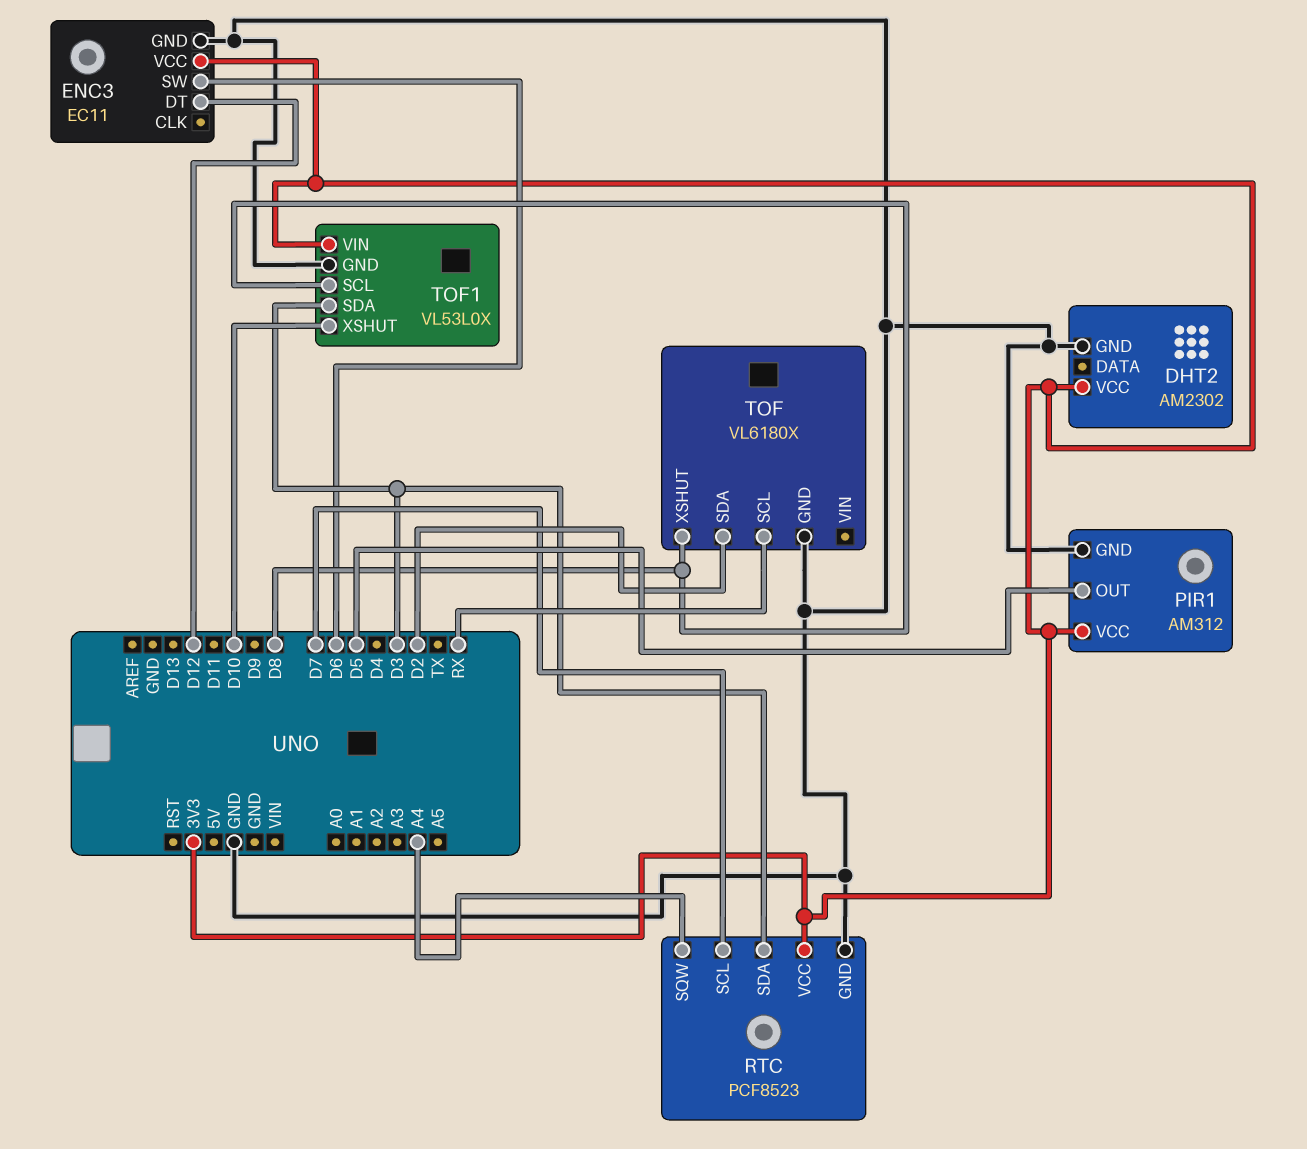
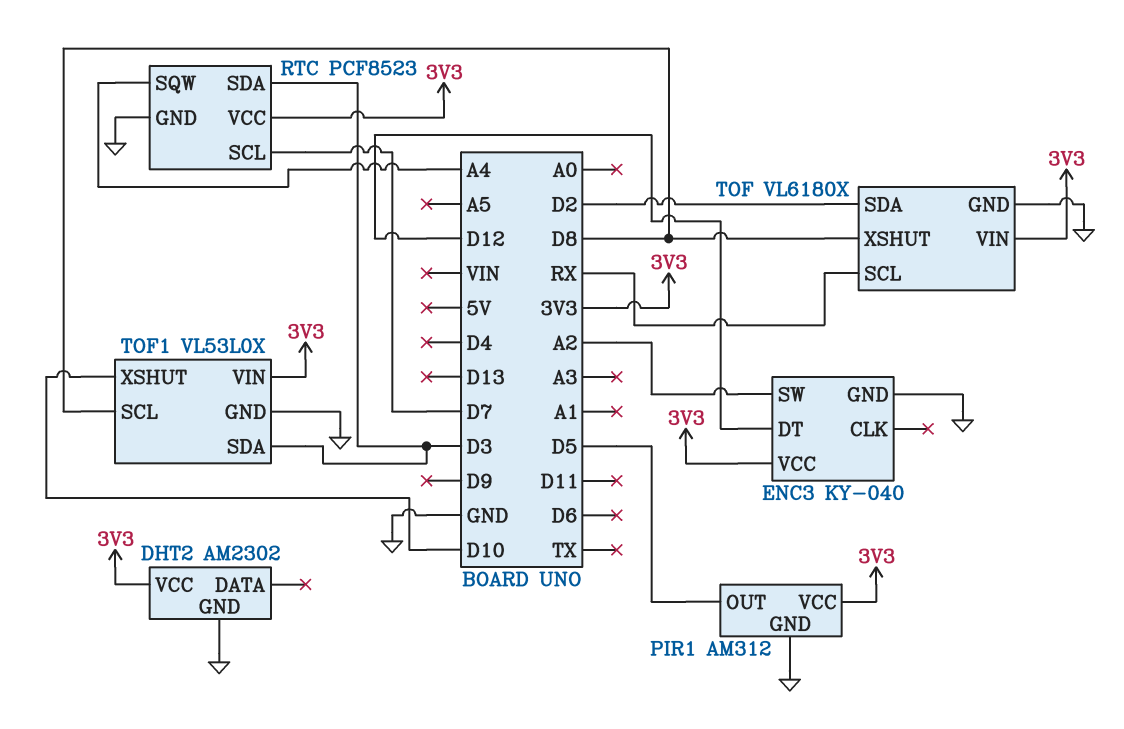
ENC3: EC11 -> KY-040
ENC3 pin SW: D6 -> A2
TOF pin VIN: none -> 3V3

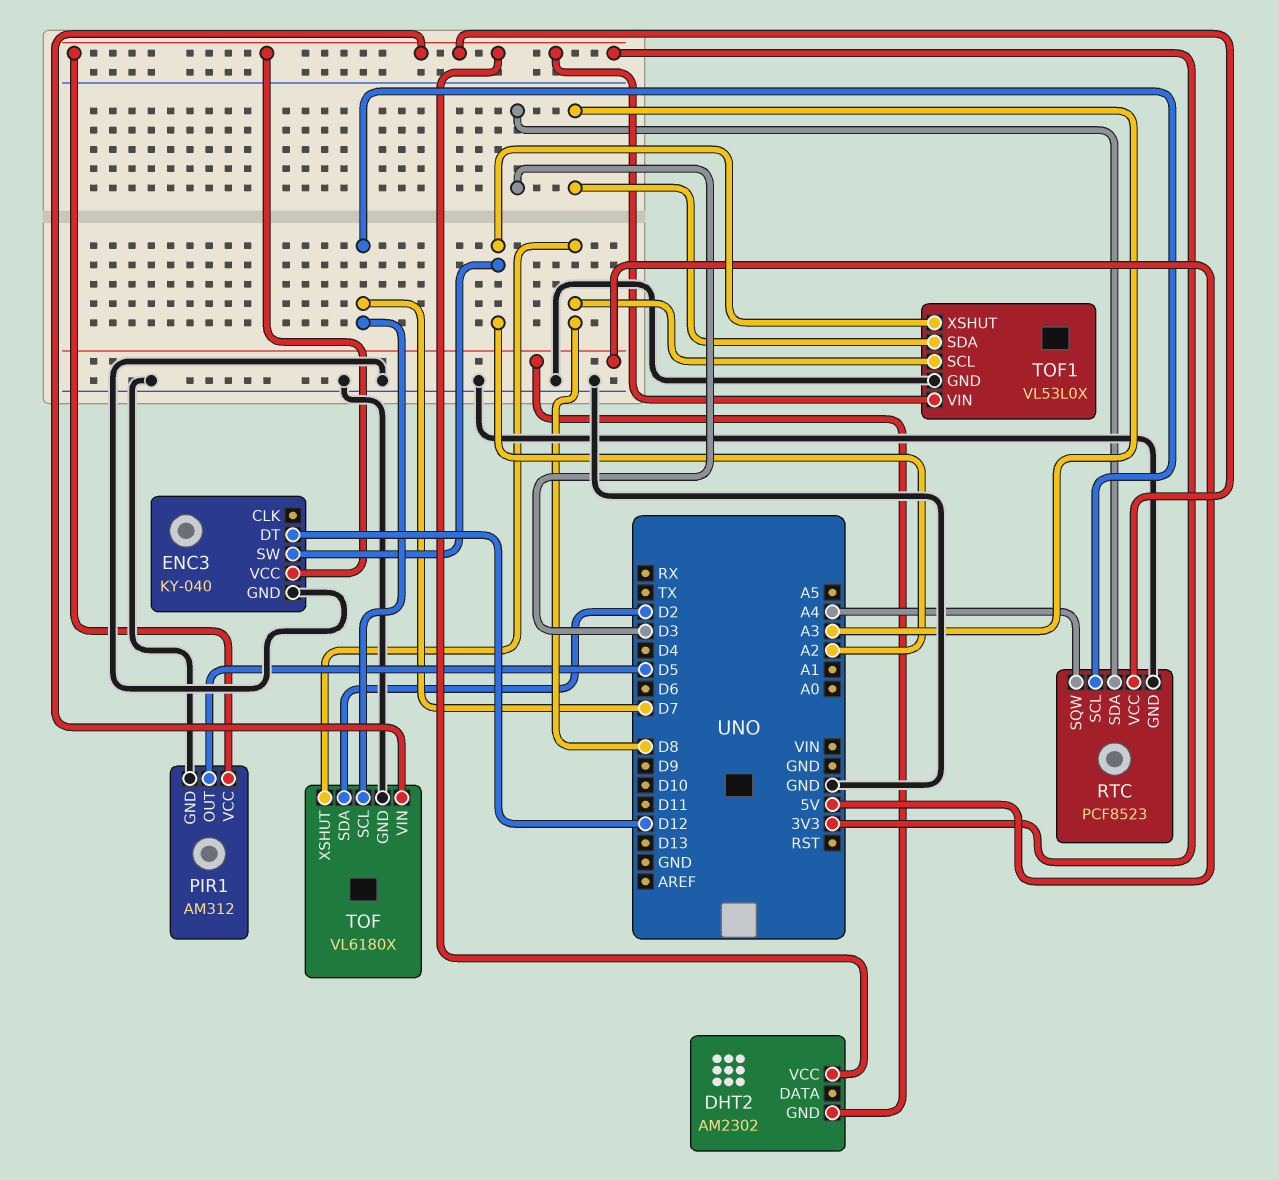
DHT2 pin GND: GND -> 5V
TOF pin SCL: RX -> D7
TOF1 pin SDA: D3 -> A3
TOF1 pin XSHUT: D10 -> A2

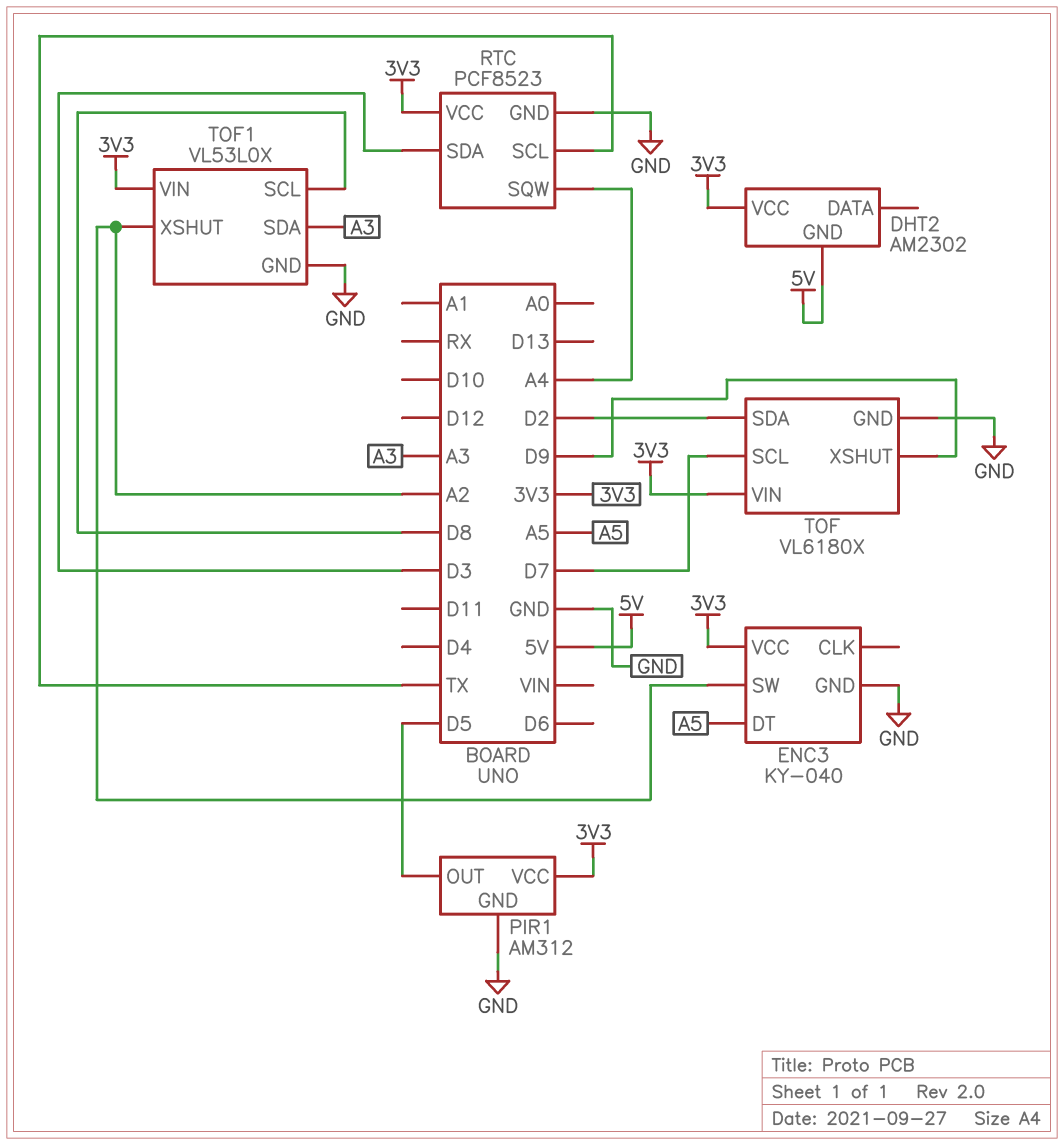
ENC3 pin DT: D12 -> A5
RTC pin SCL: D7 -> TX
TOF pin XSHUT: D8 -> D9

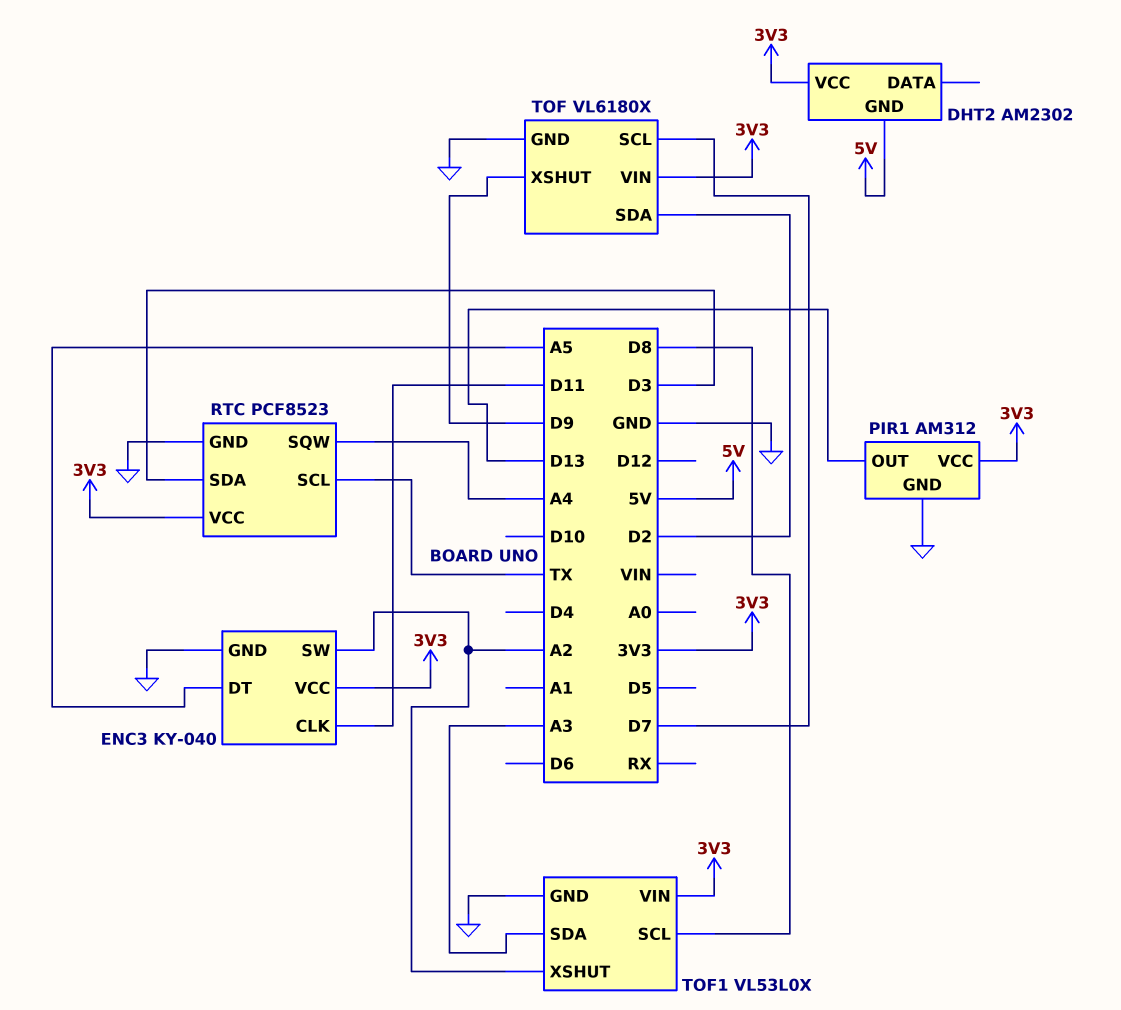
ENC3 pin CLK: none -> D11
PIR1 pin OUT: D5 -> D13

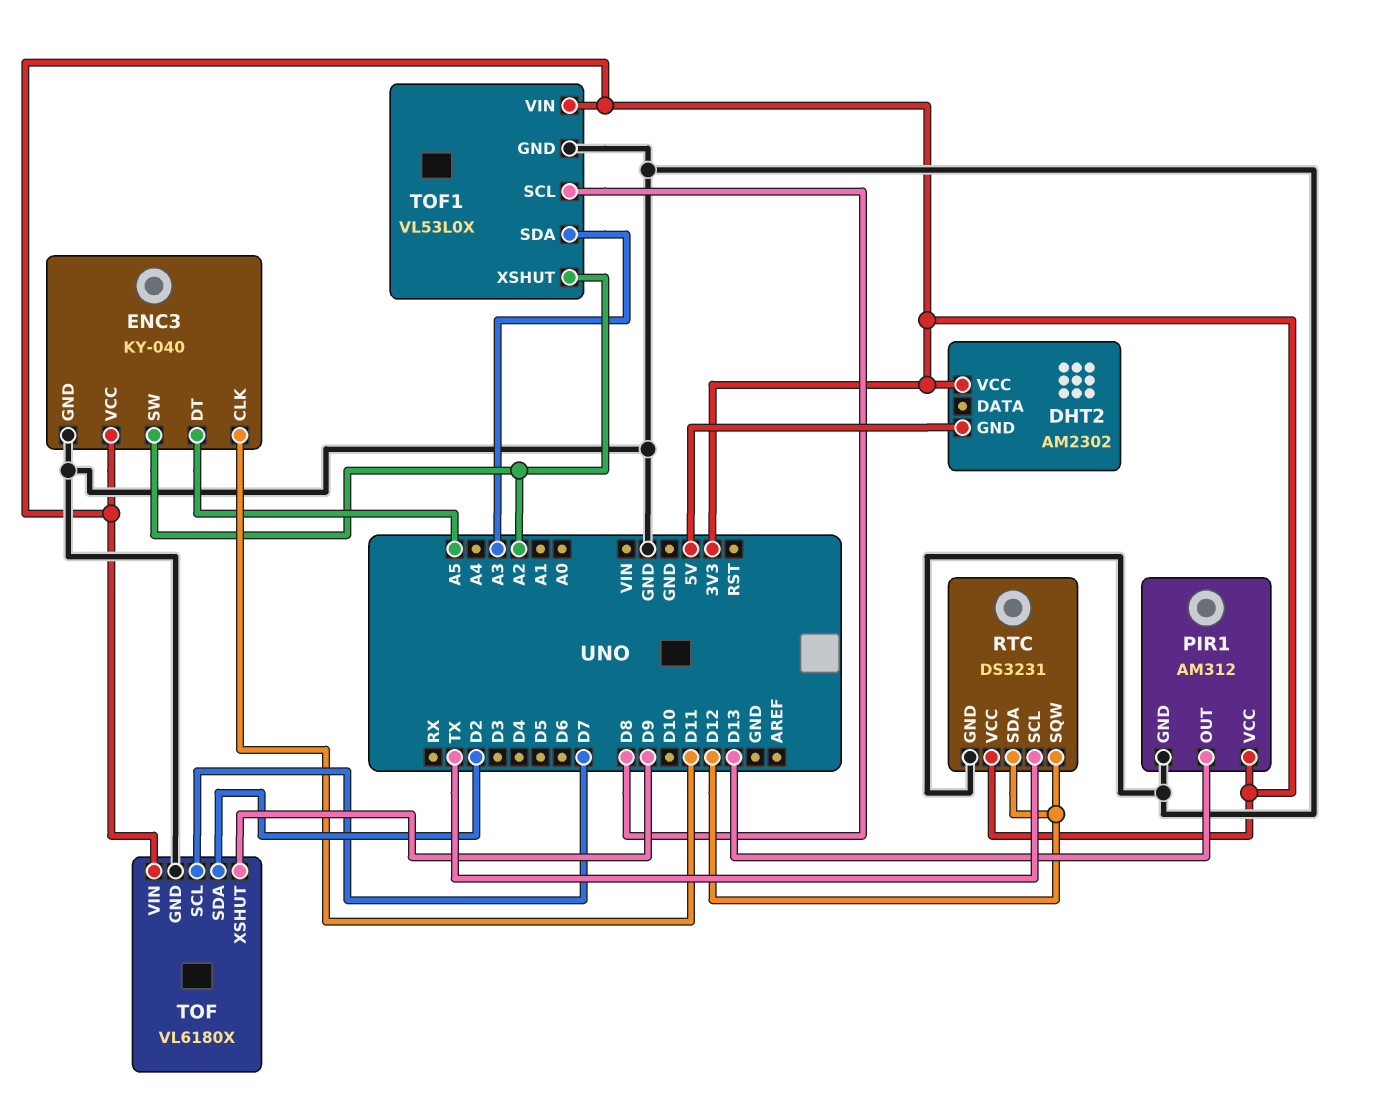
RTC: PCF8523 -> DS3231
RTC pin SDA: D3 -> D12
RTC pin SQW: A4 -> D12

